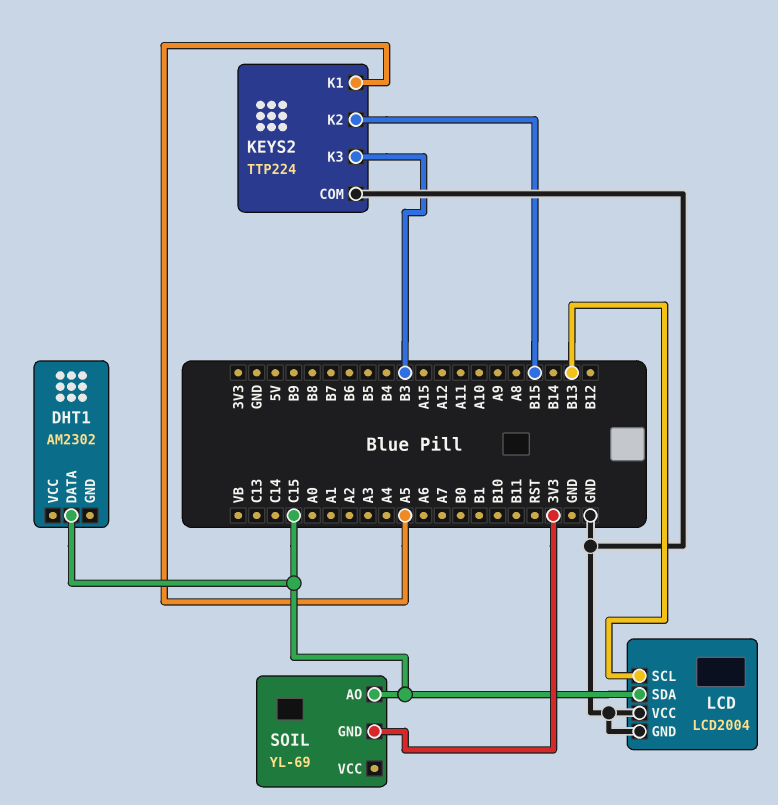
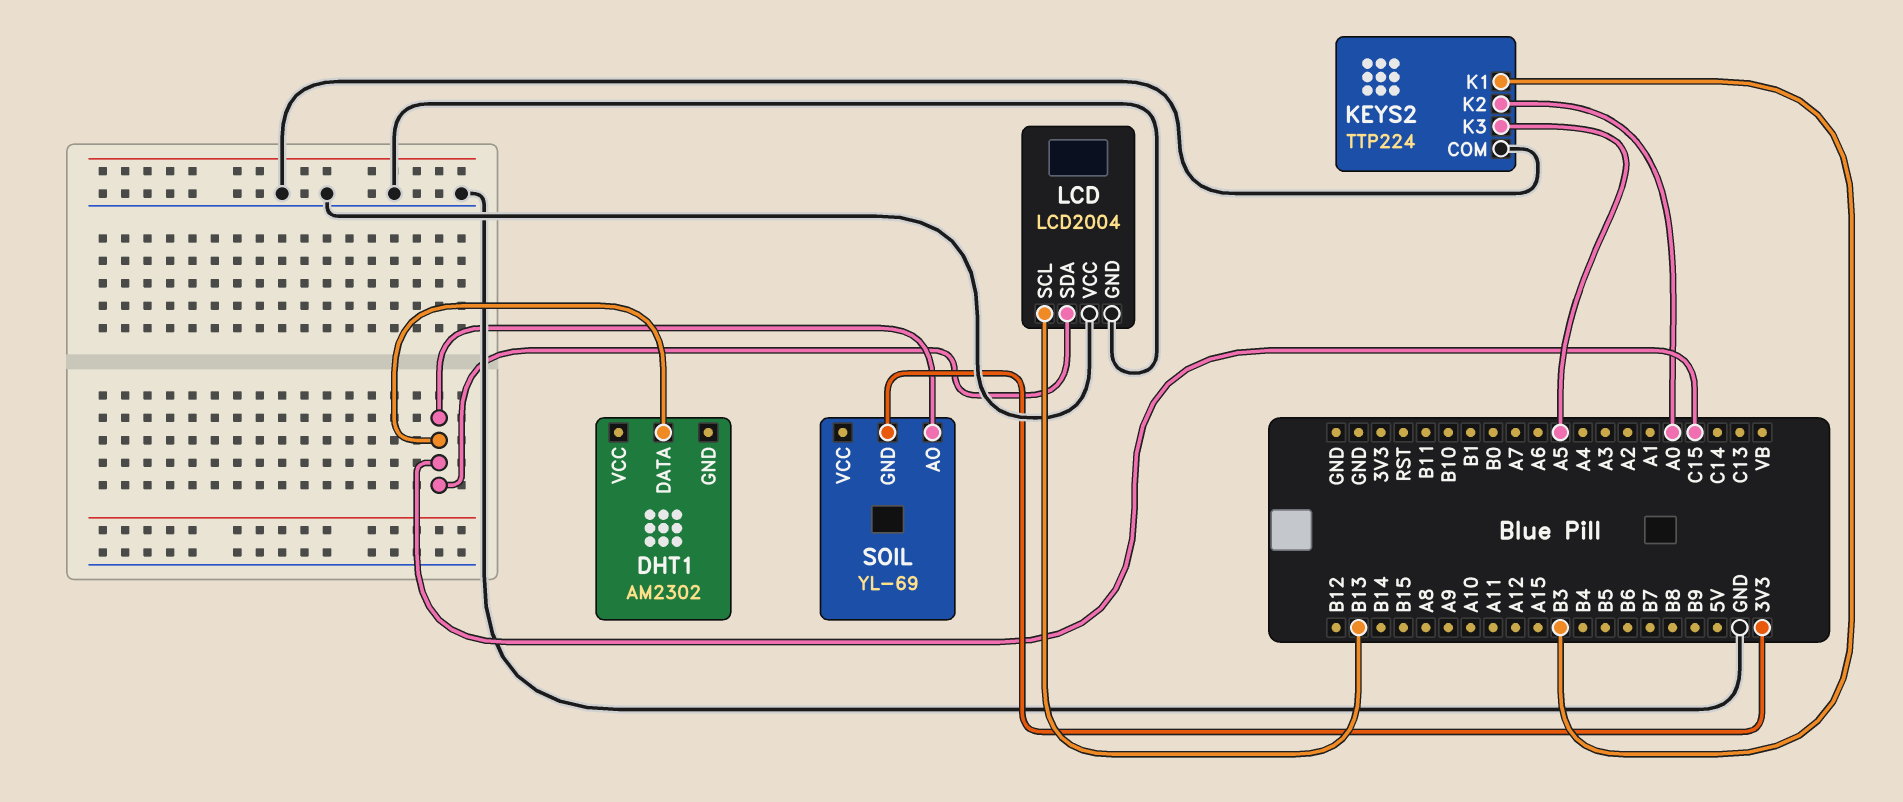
KEYS2 pin K1: A5 -> B3
KEYS2 pin K2: B15 -> A0
KEYS2 pin K3: B3 -> A5

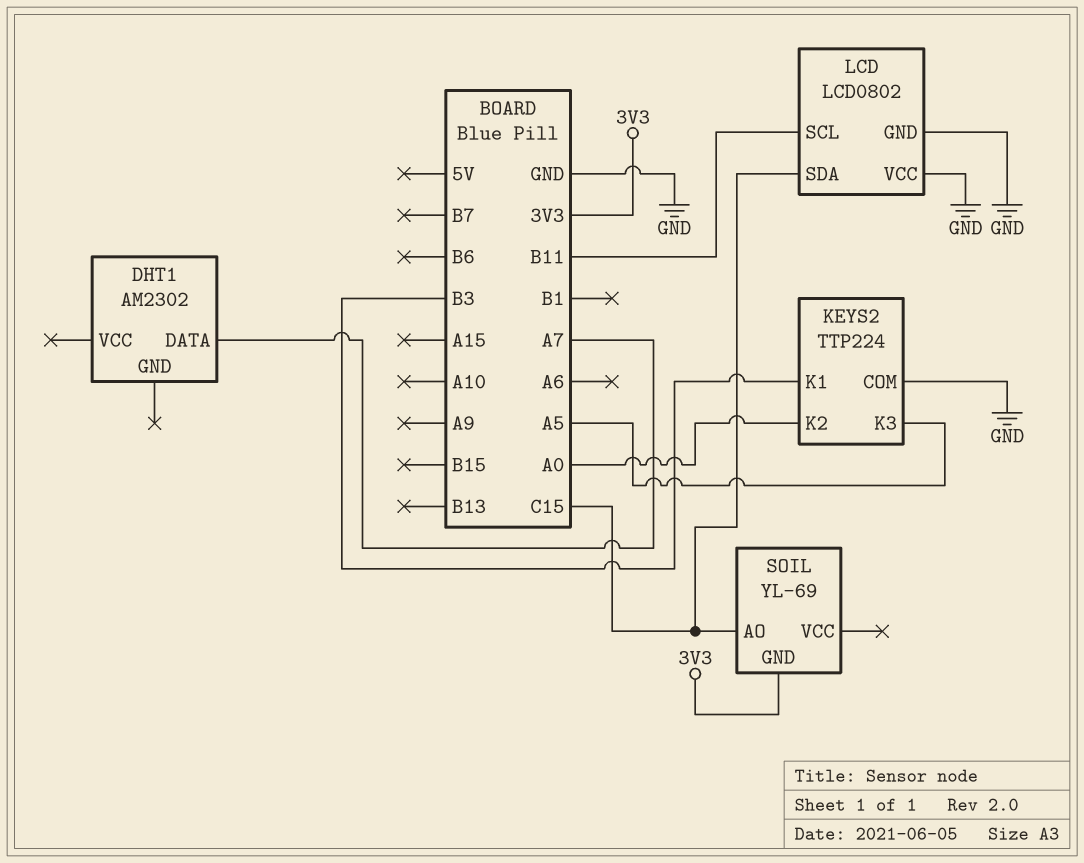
DHT1 pin DATA: C15 -> A7
LCD: LCD2004 -> LCD0802
LCD pin SCL: B13 -> B11

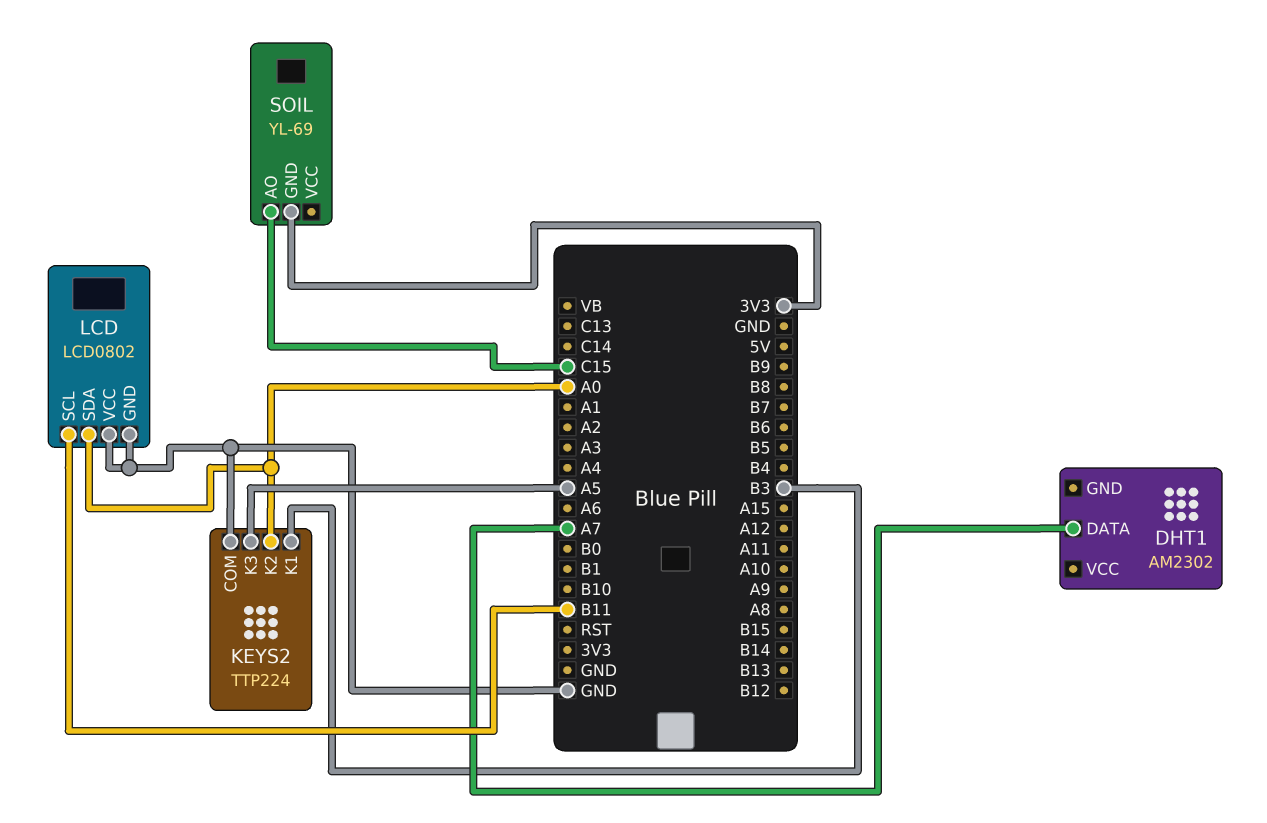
LCD pin SDA: C15 -> A0

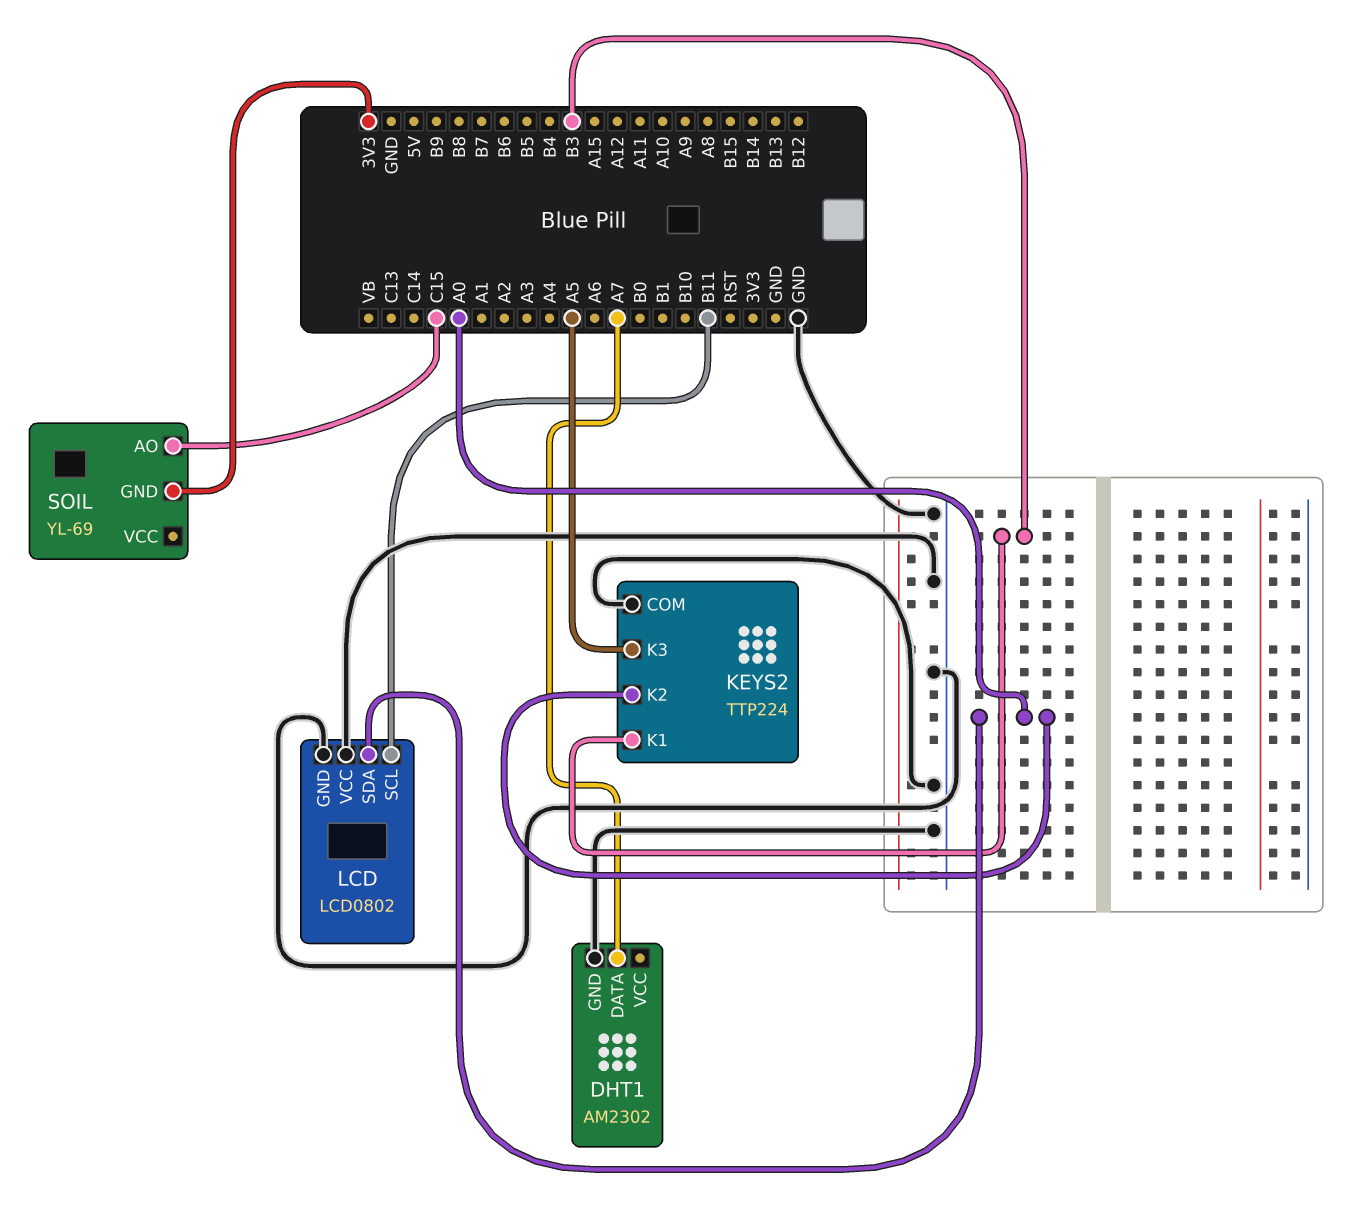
DHT1 pin GND: none -> GND

